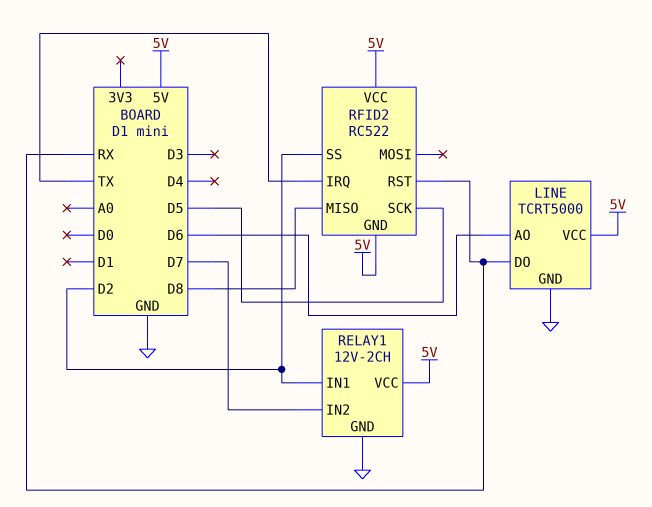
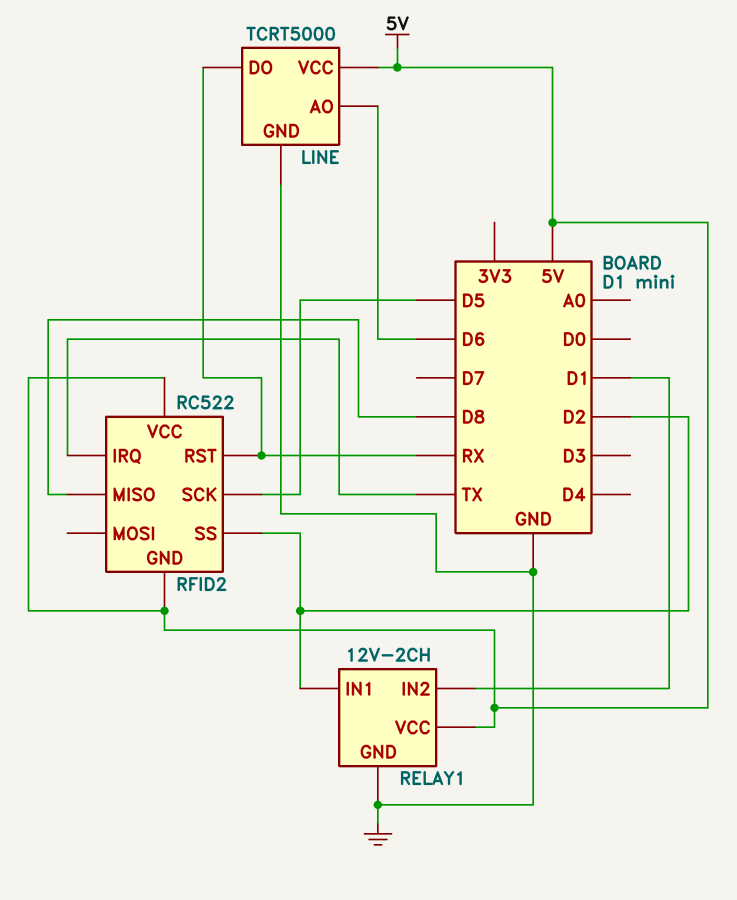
RELAY1 pin IN2: D7 -> D1

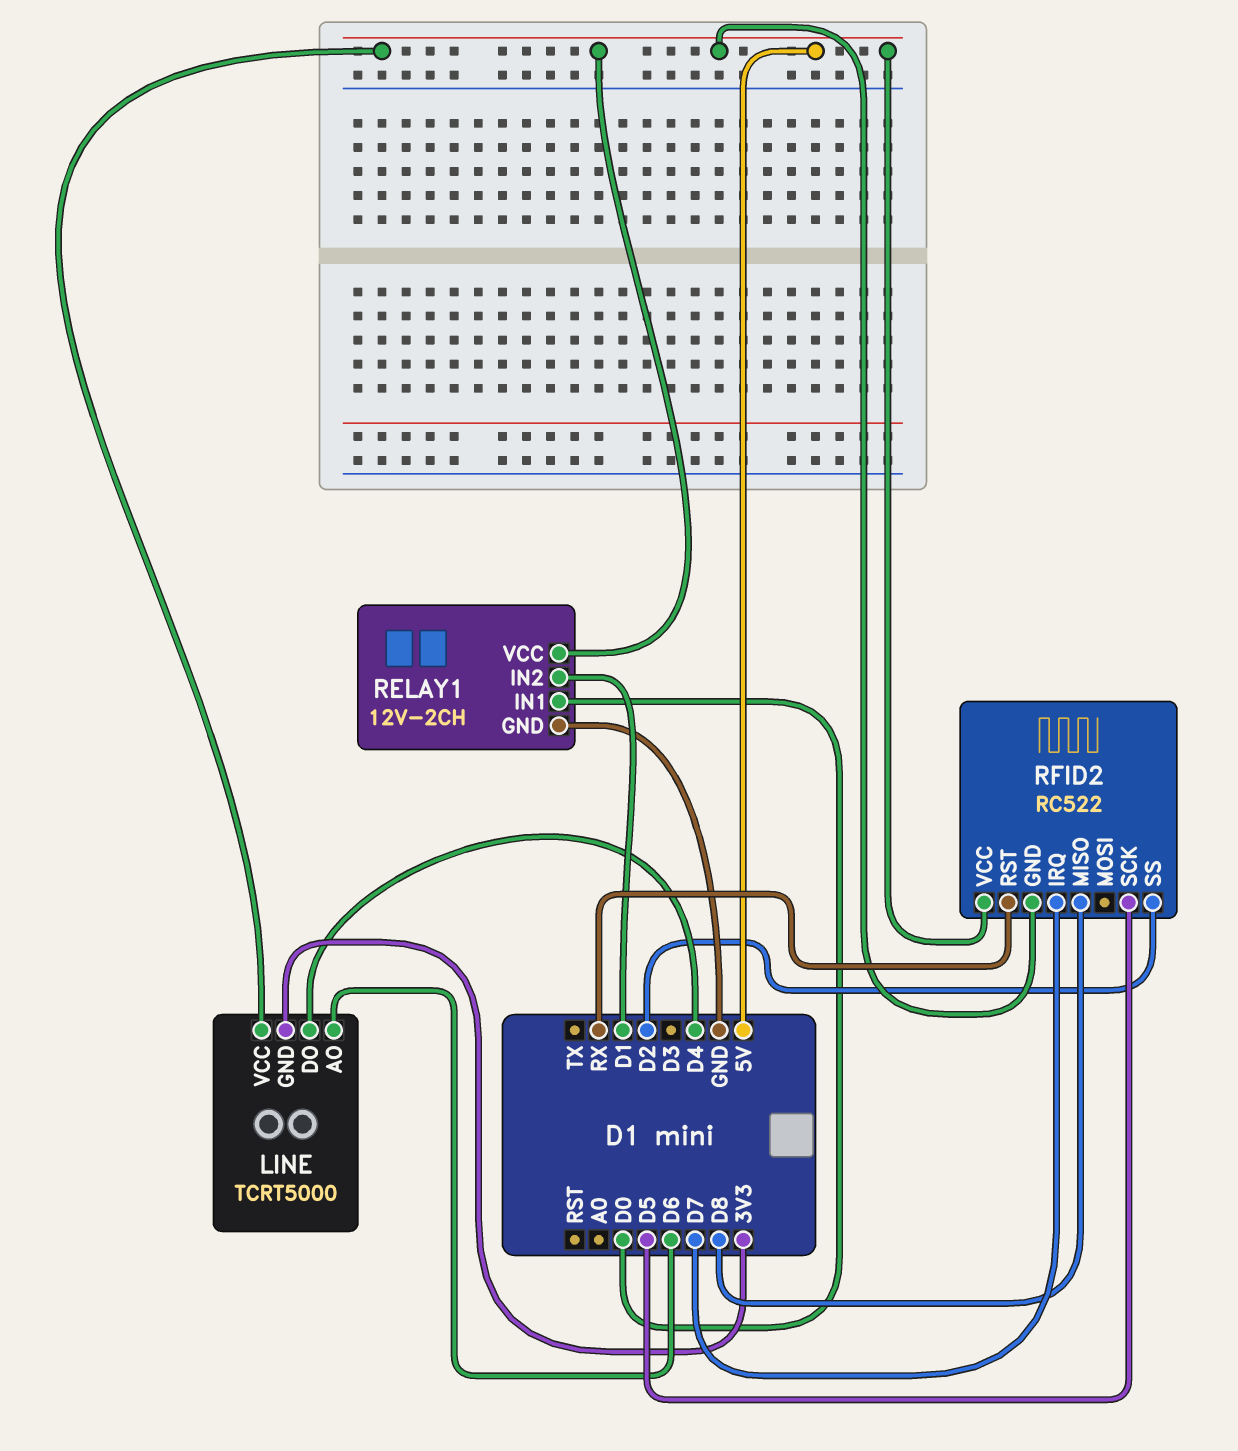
LINE pin DO: RX -> D4
LINE pin GND: GND -> 3V3
RELAY1 pin IN1: D2 -> D0
RFID2 pin IRQ: TX -> D7

